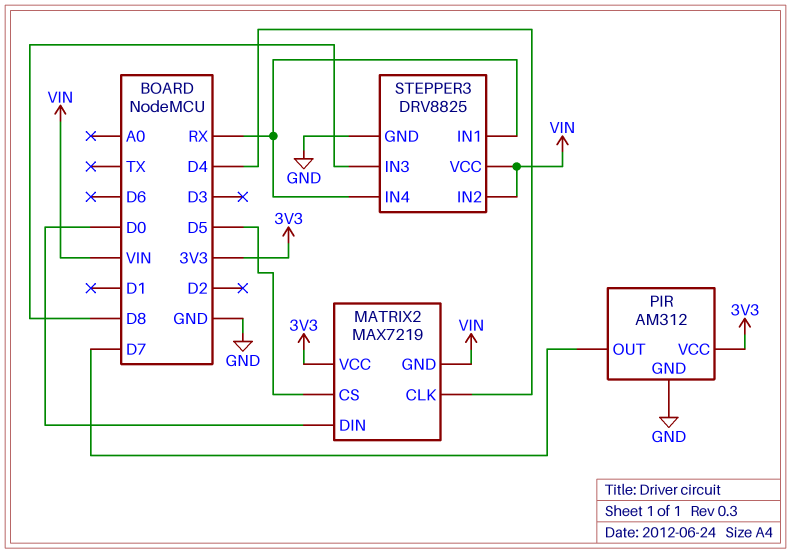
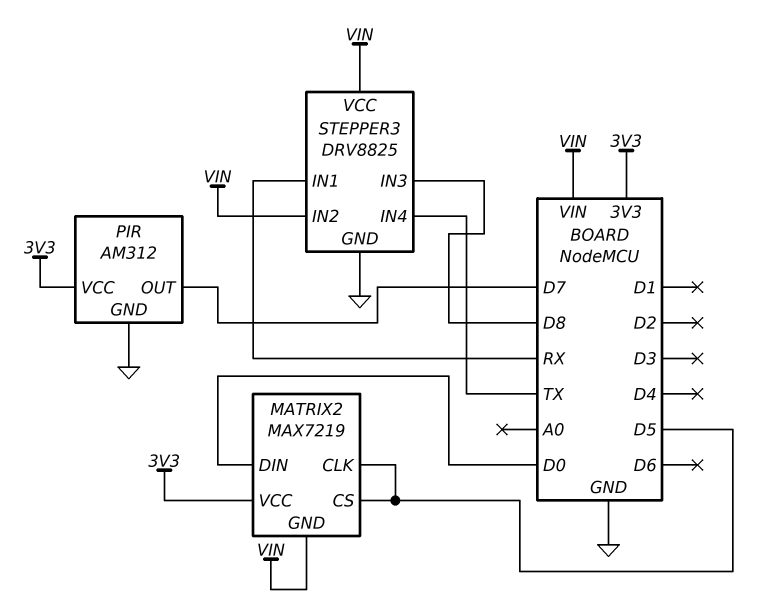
MATRIX2 pin CLK: D4 -> D5
STEPPER3 pin IN4: RX -> TX

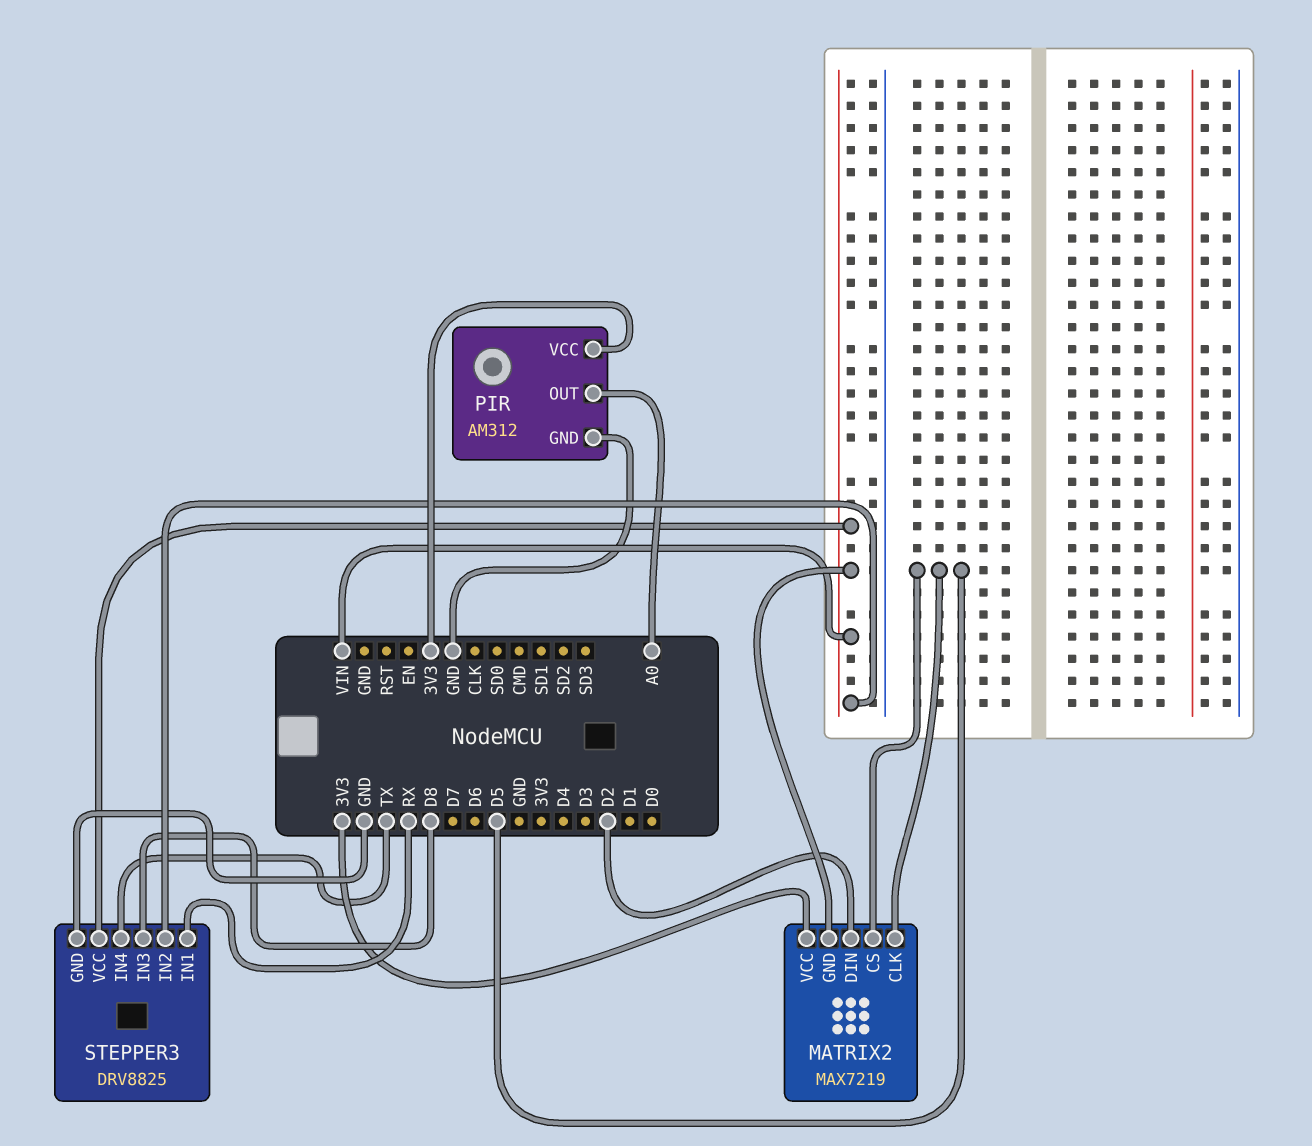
MATRIX2 pin DIN: D0 -> D2
PIR pin OUT: D7 -> A0

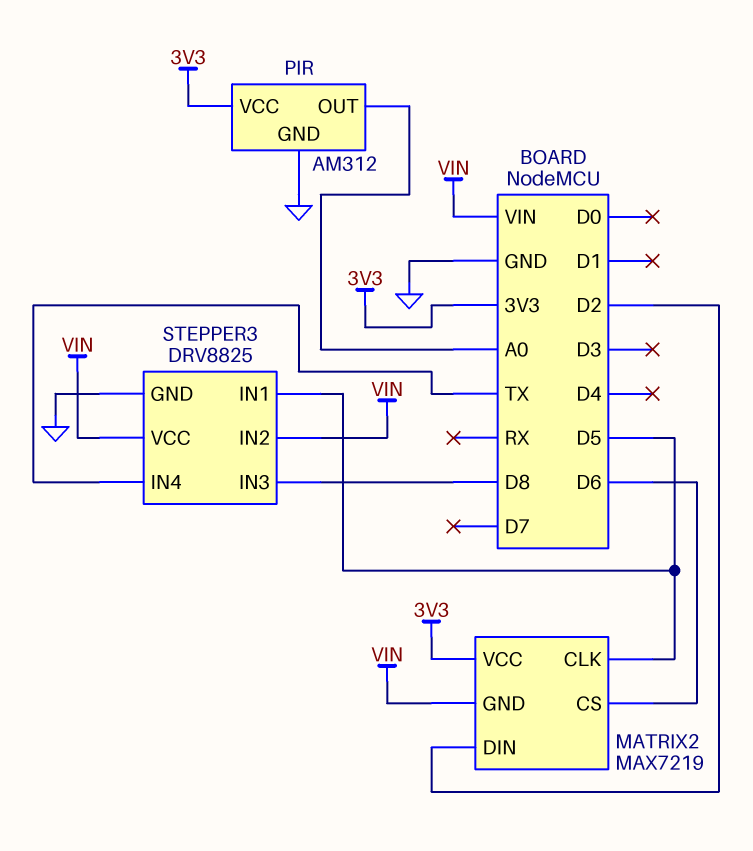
MATRIX2 pin CS: D5 -> D6
STEPPER3 pin IN1: RX -> D5

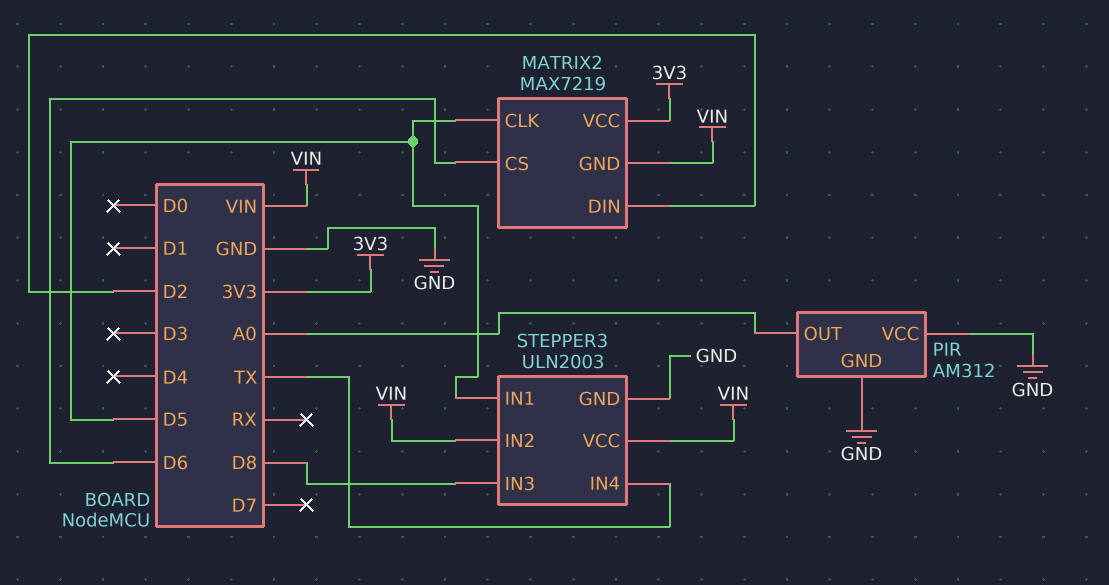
PIR pin VCC: 3V3 -> GND
STEPPER3: DRV8825 -> ULN2003

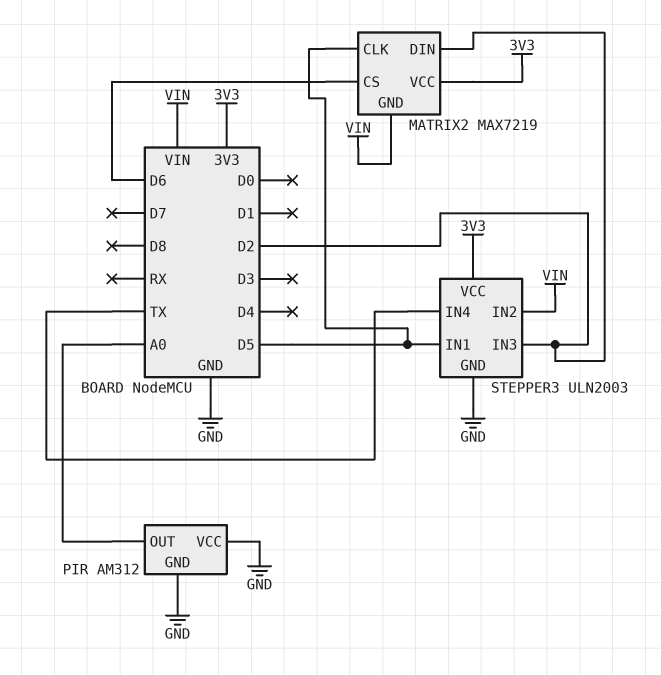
STEPPER3 pin IN3: D8 -> D2
STEPPER3 pin VCC: VIN -> 3V3

